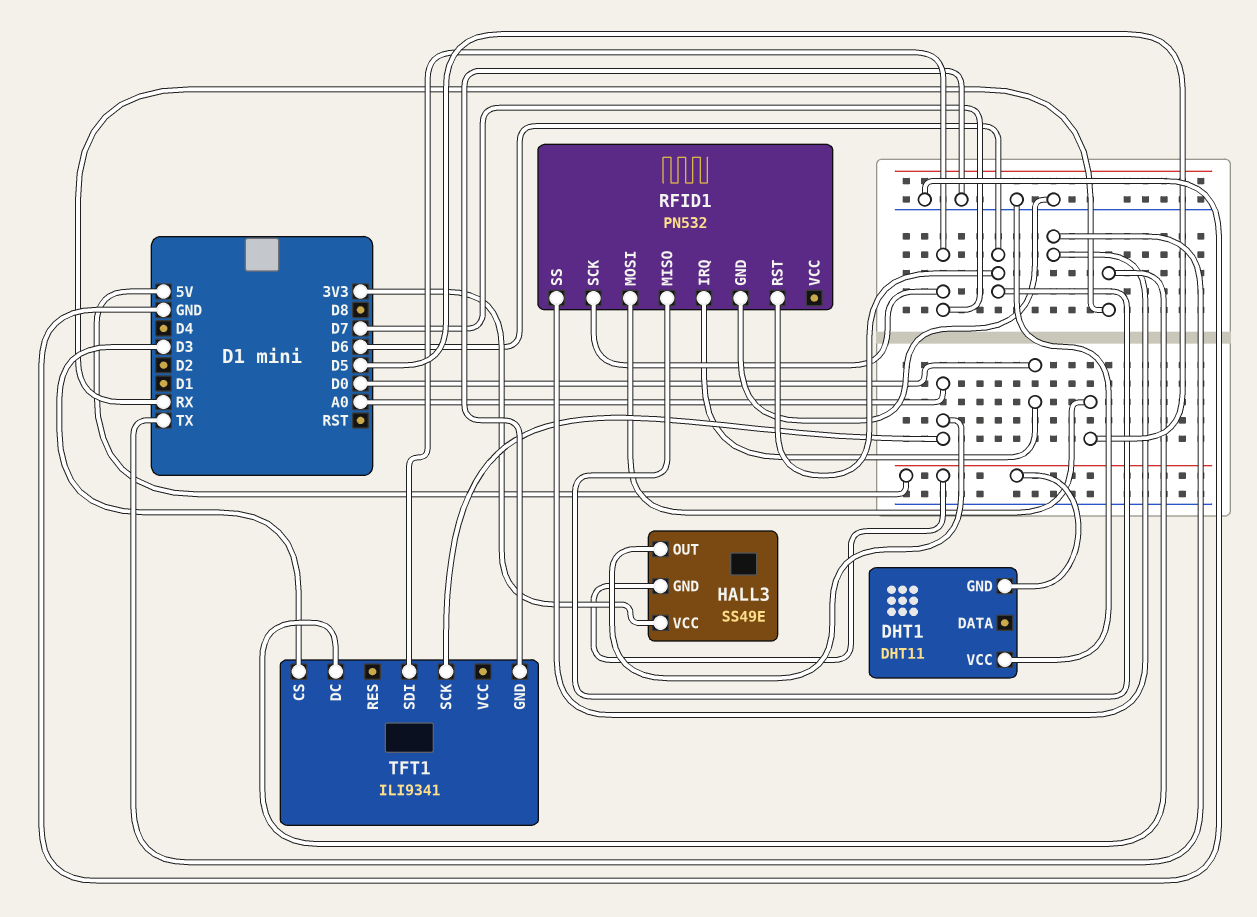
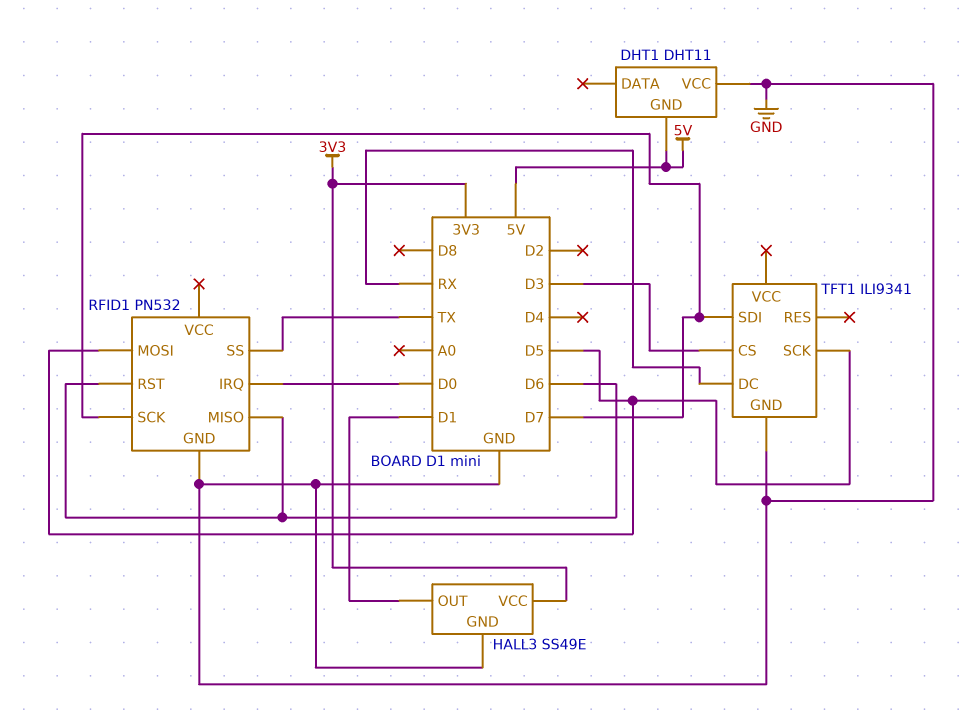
HALL3 pin GND: 5V -> GND
HALL3 pin OUT: A0 -> D1
TFT1 pin SCK: A0 -> D5

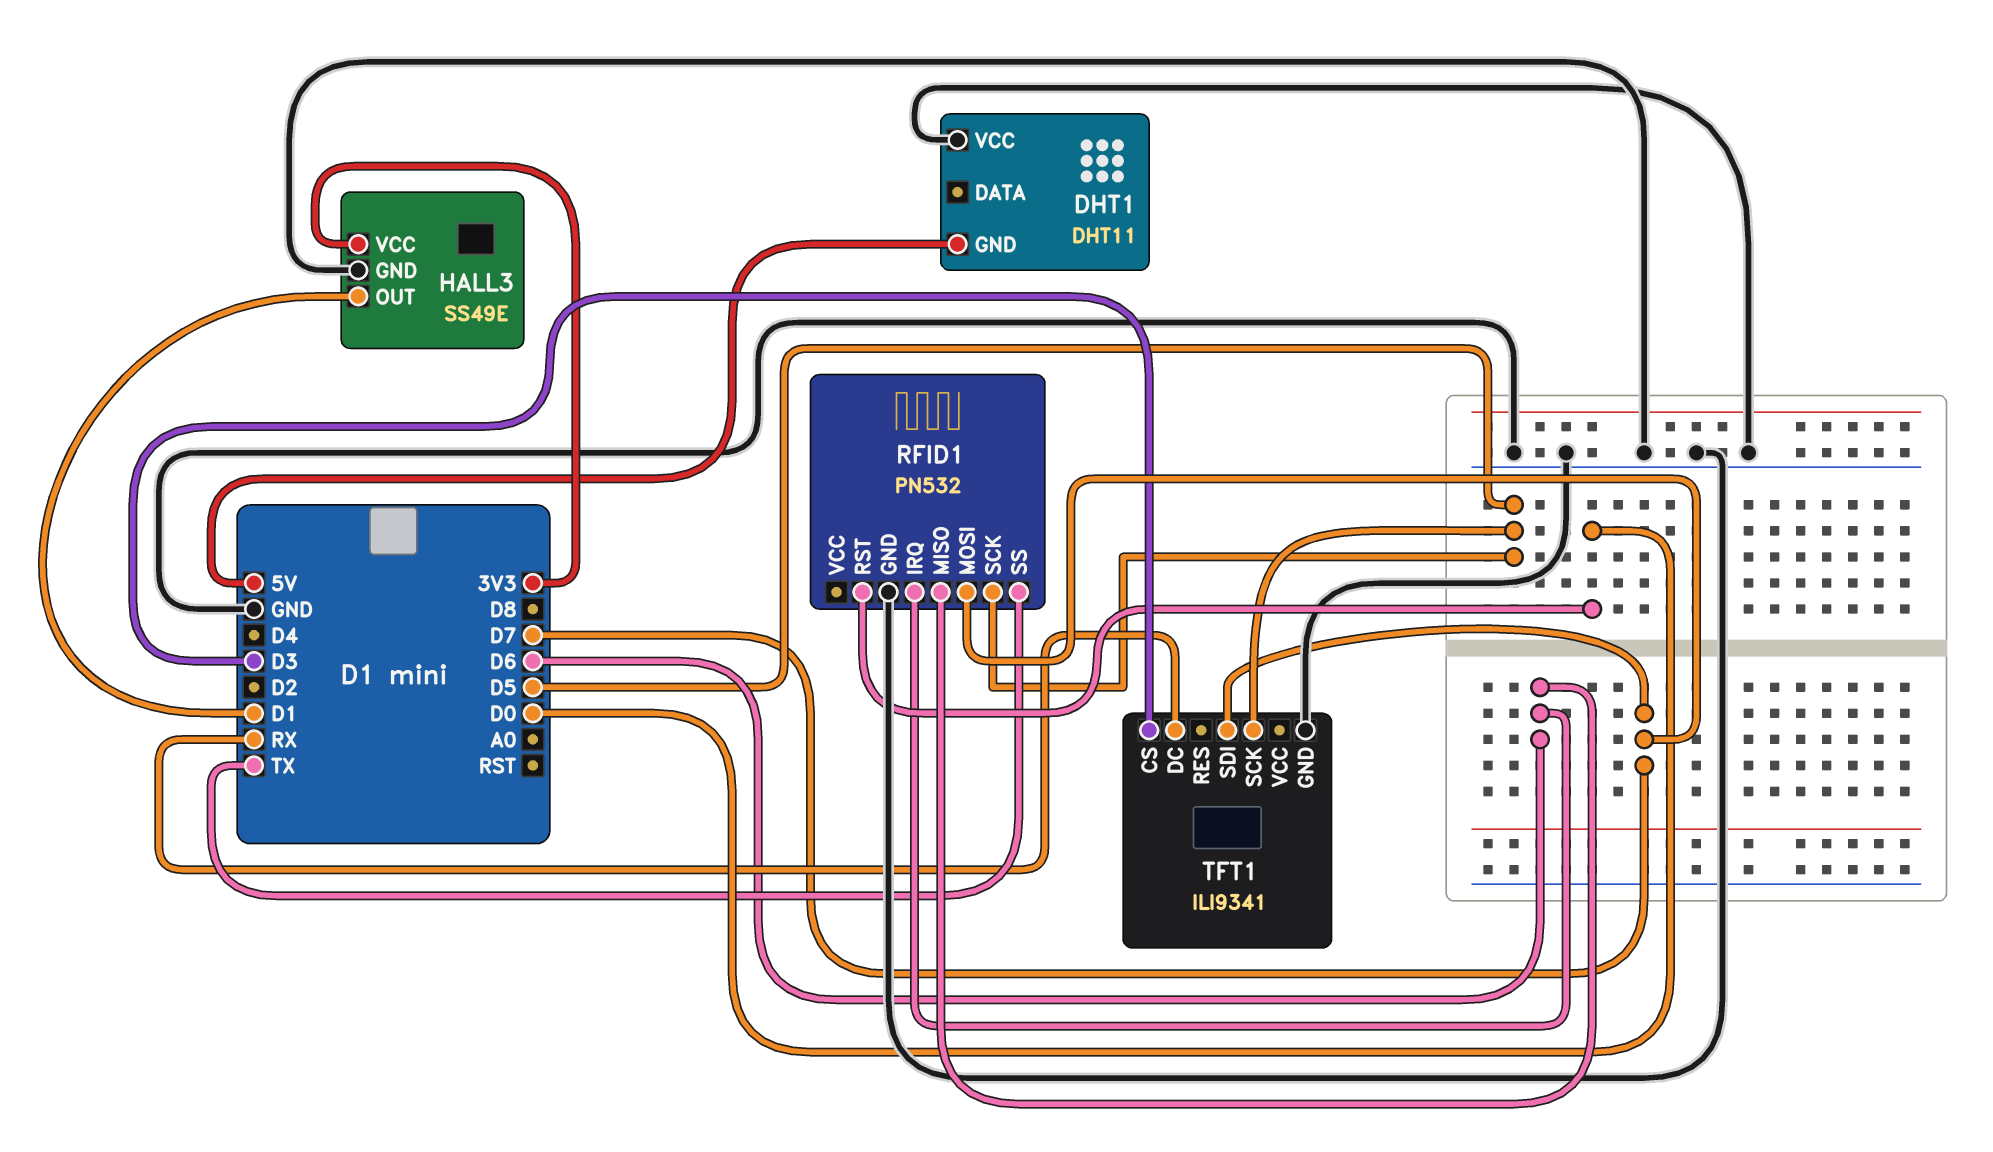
RFID1 pin IRQ: D0 -> D6
RFID1 pin MOSI: D5 -> D7
RFID1 pin RST: D6 -> D0
RFID1 pin SCK: D7 -> D5

